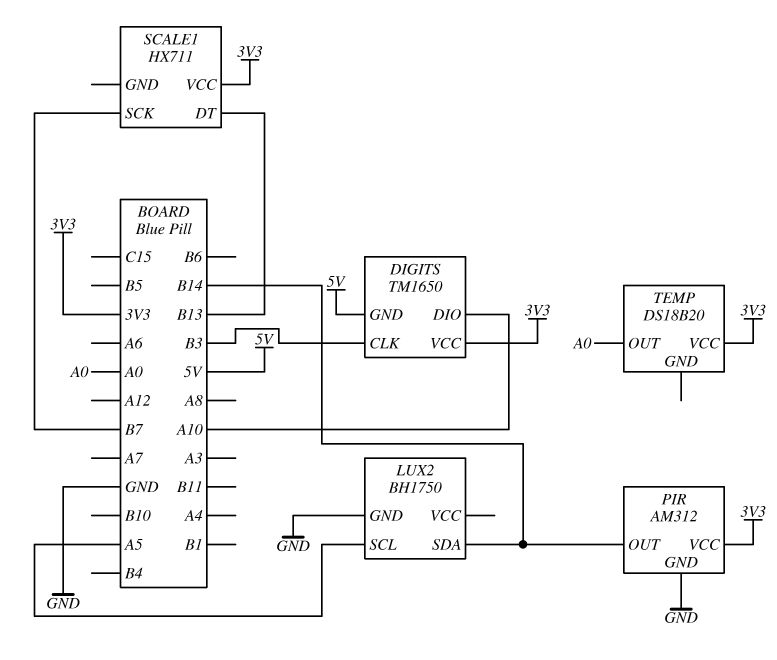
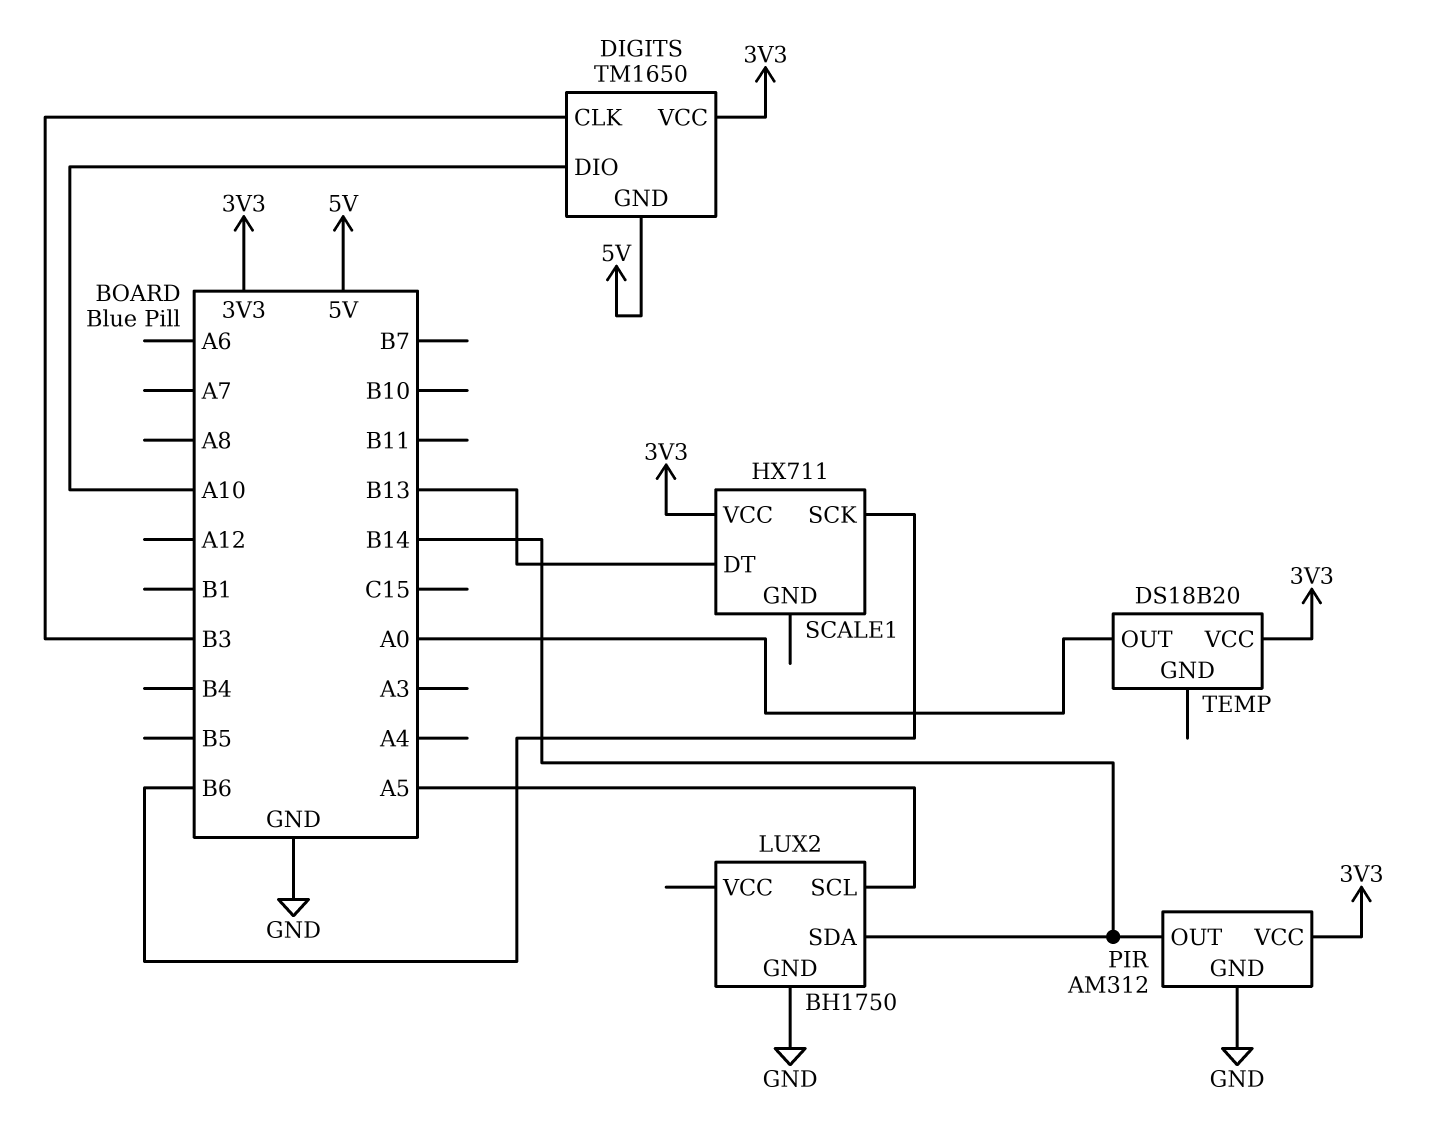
SCALE1 pin SCK: B7 -> B6

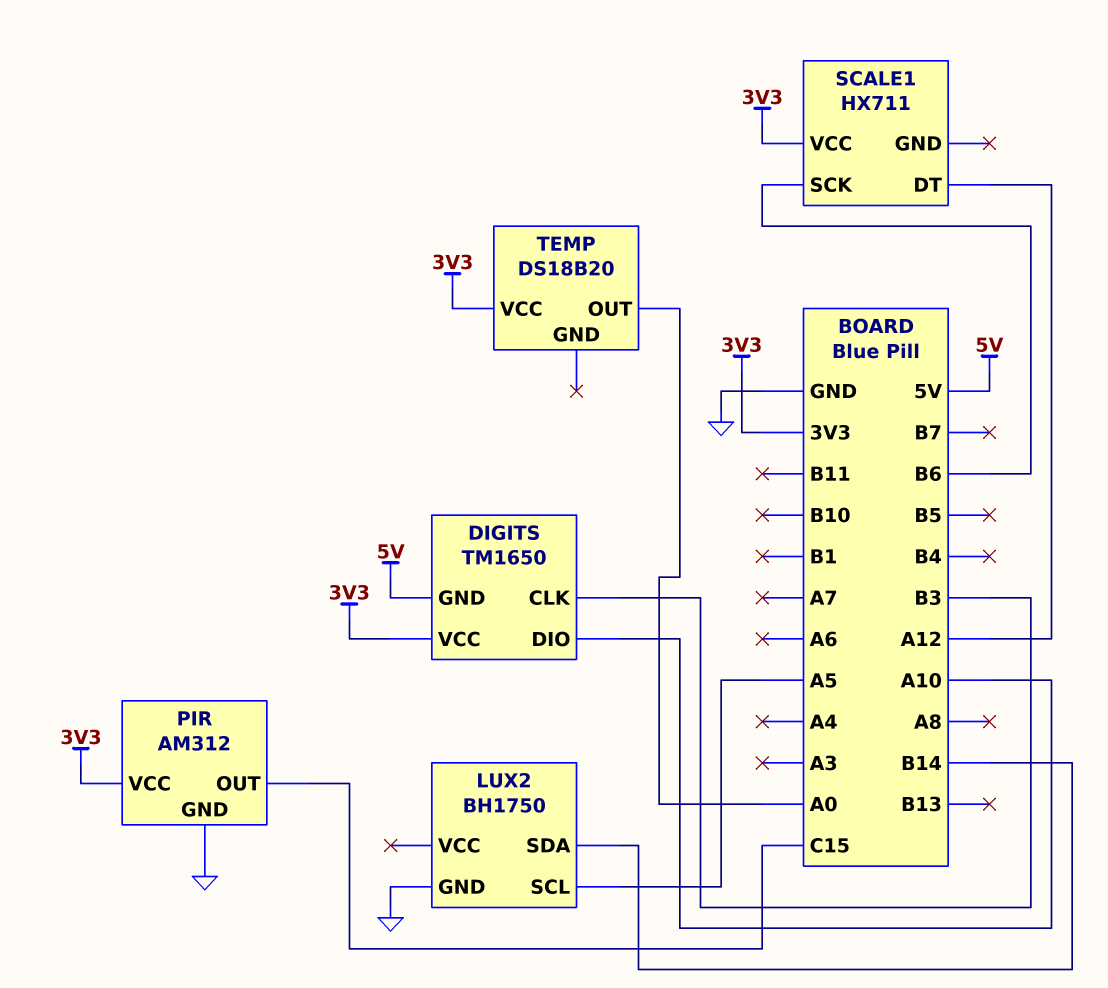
PIR pin OUT: B14 -> C15
SCALE1 pin DT: B13 -> A12

